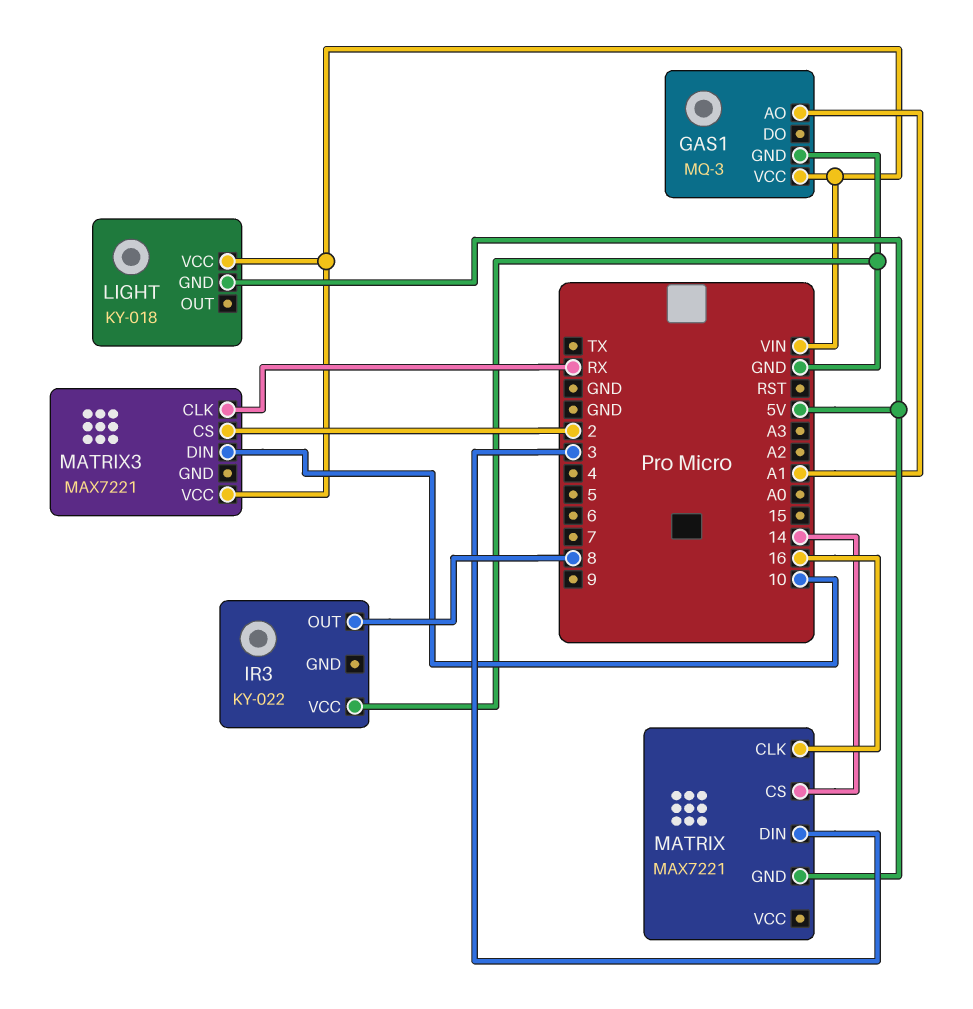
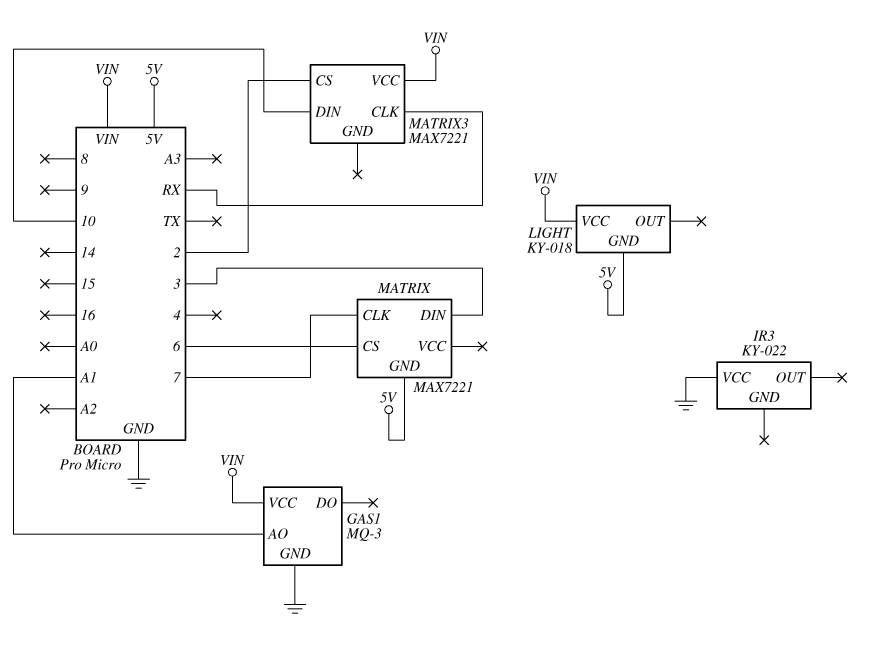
IR3 pin OUT: 8 -> none
MATRIX pin CLK: 16 -> 7
MATRIX pin CS: 14 -> 6

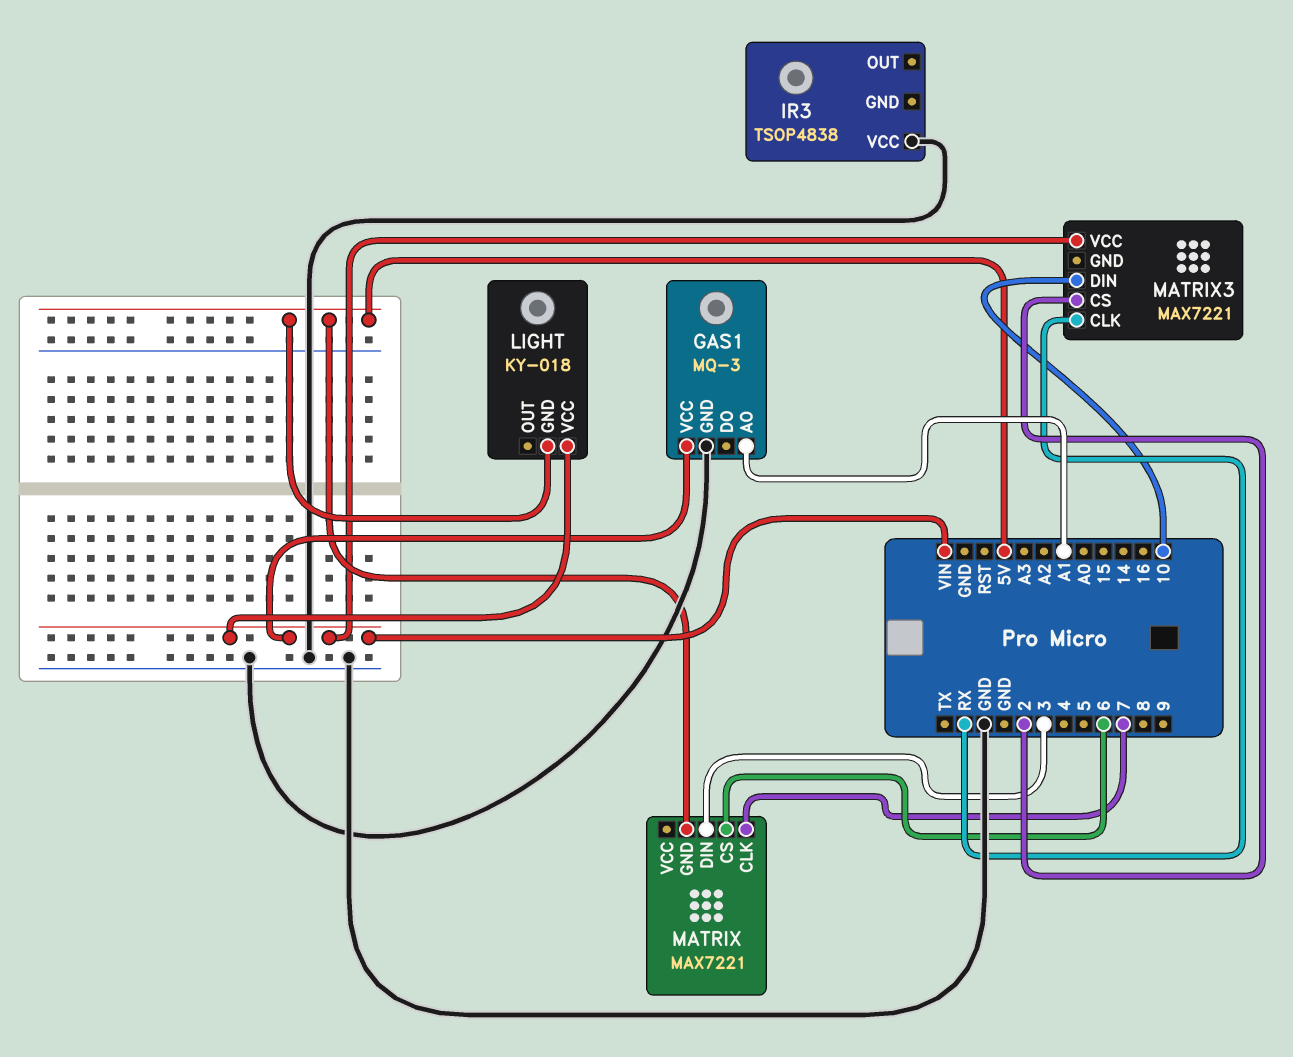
IR3: KY-022 -> TSOP4838

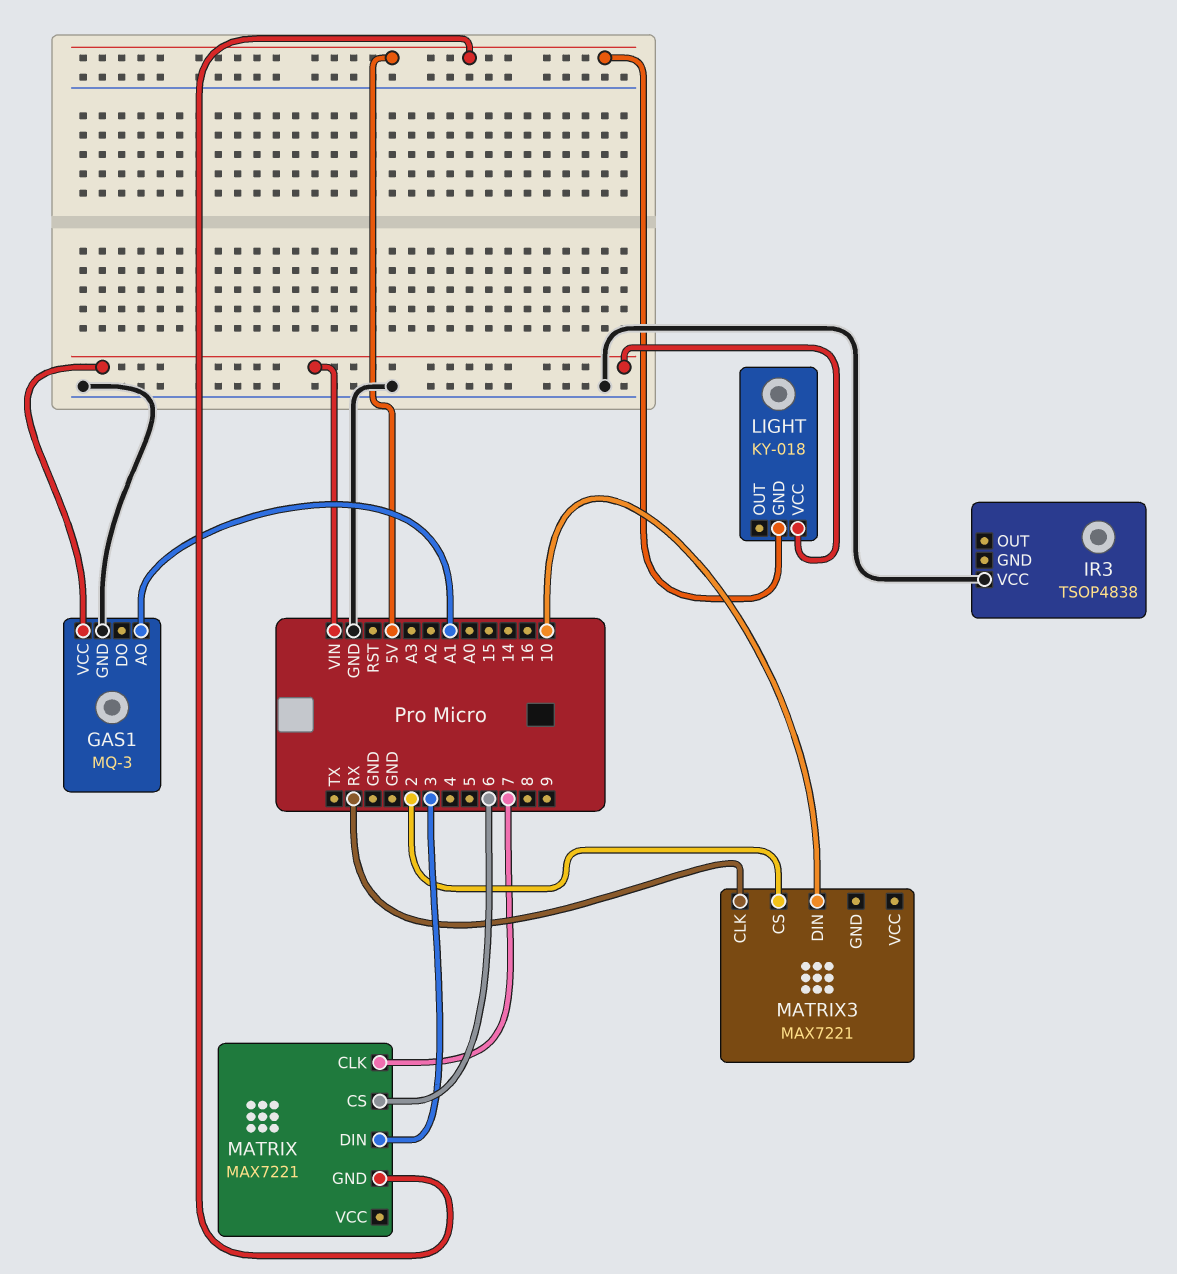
MATRIX3 pin VCC: VIN -> none

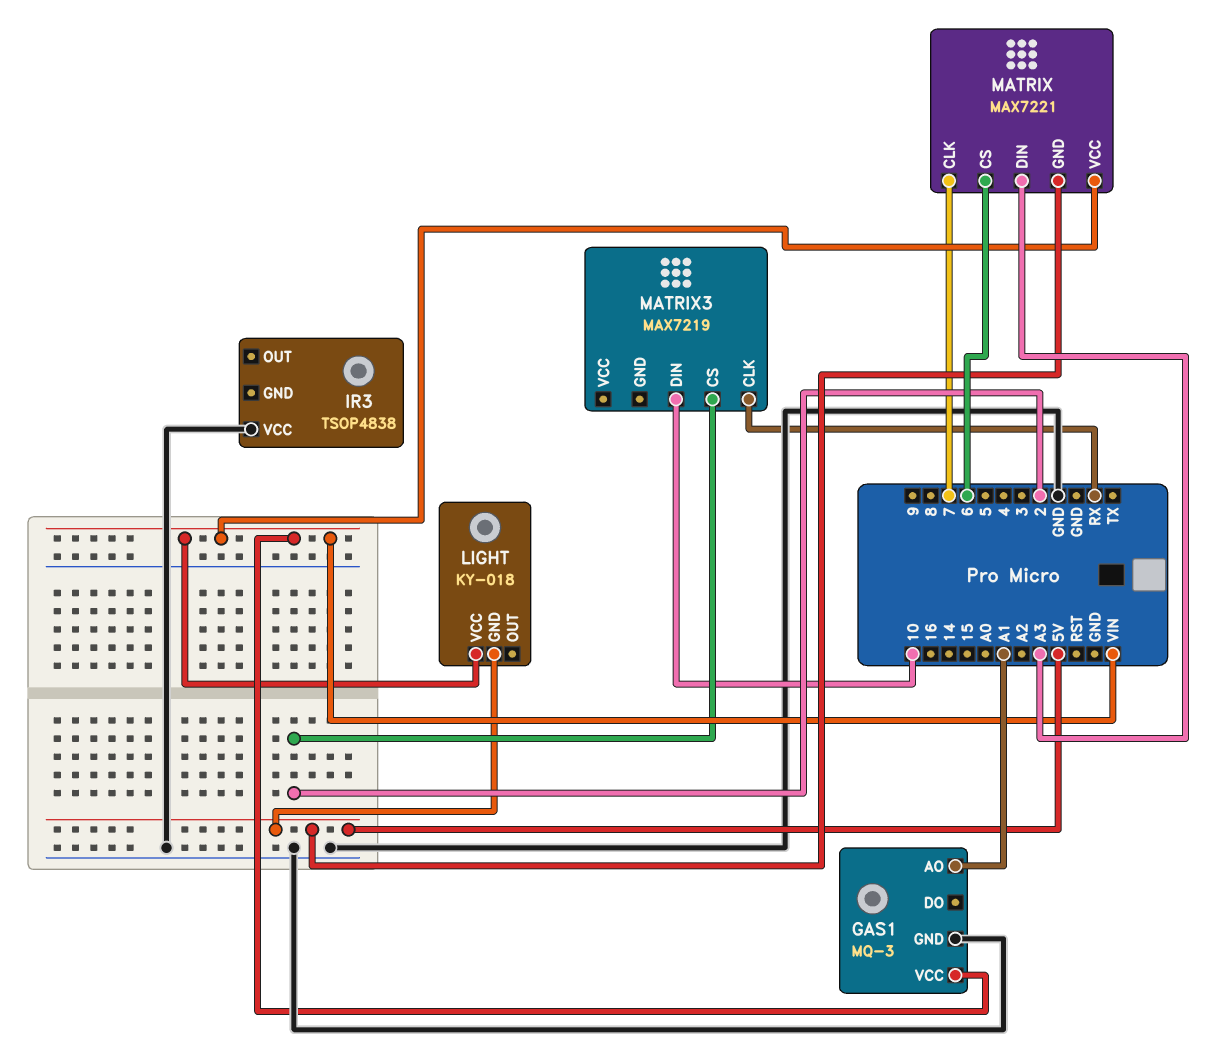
MATRIX pin DIN: 3 -> A3
MATRIX pin VCC: none -> VIN
MATRIX3: MAX7221 -> MAX7219

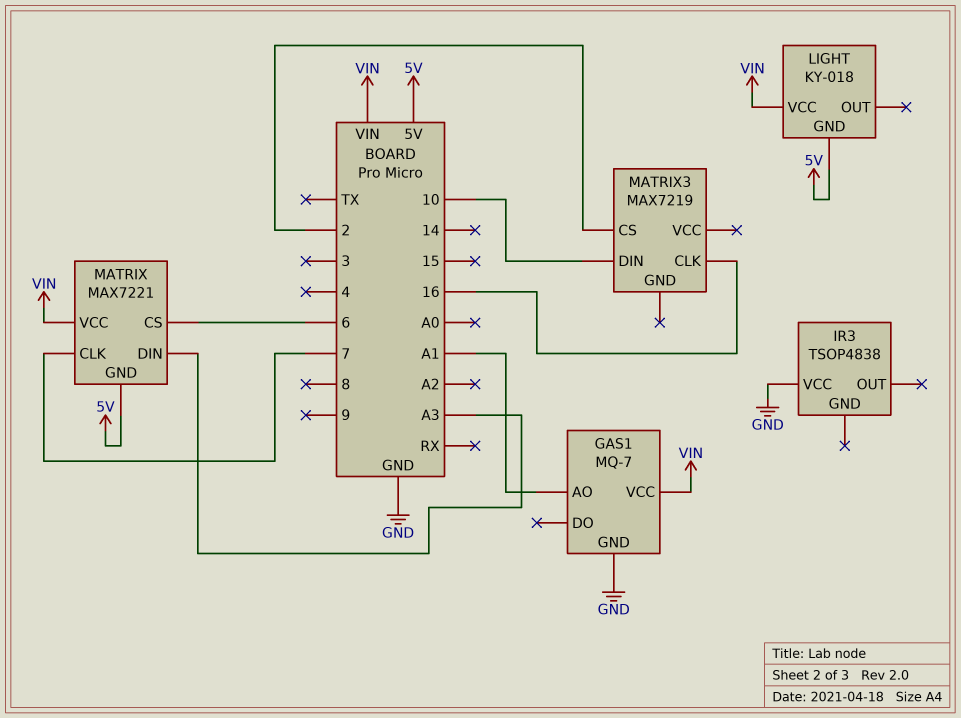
GAS1: MQ-3 -> MQ-7
MATRIX3 pin CLK: RX -> 16

